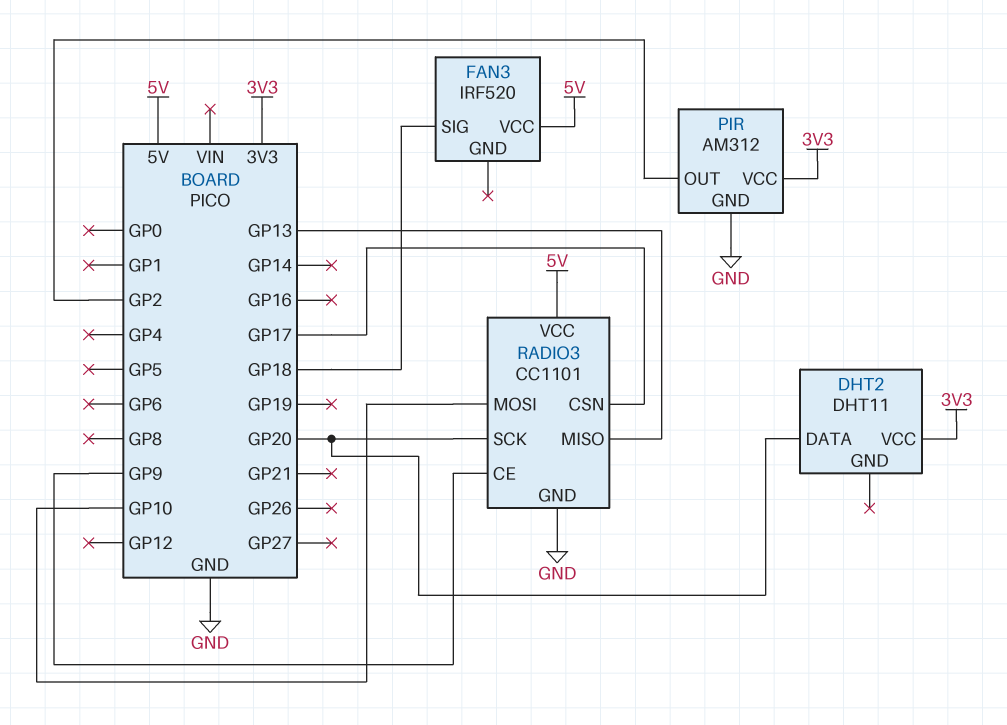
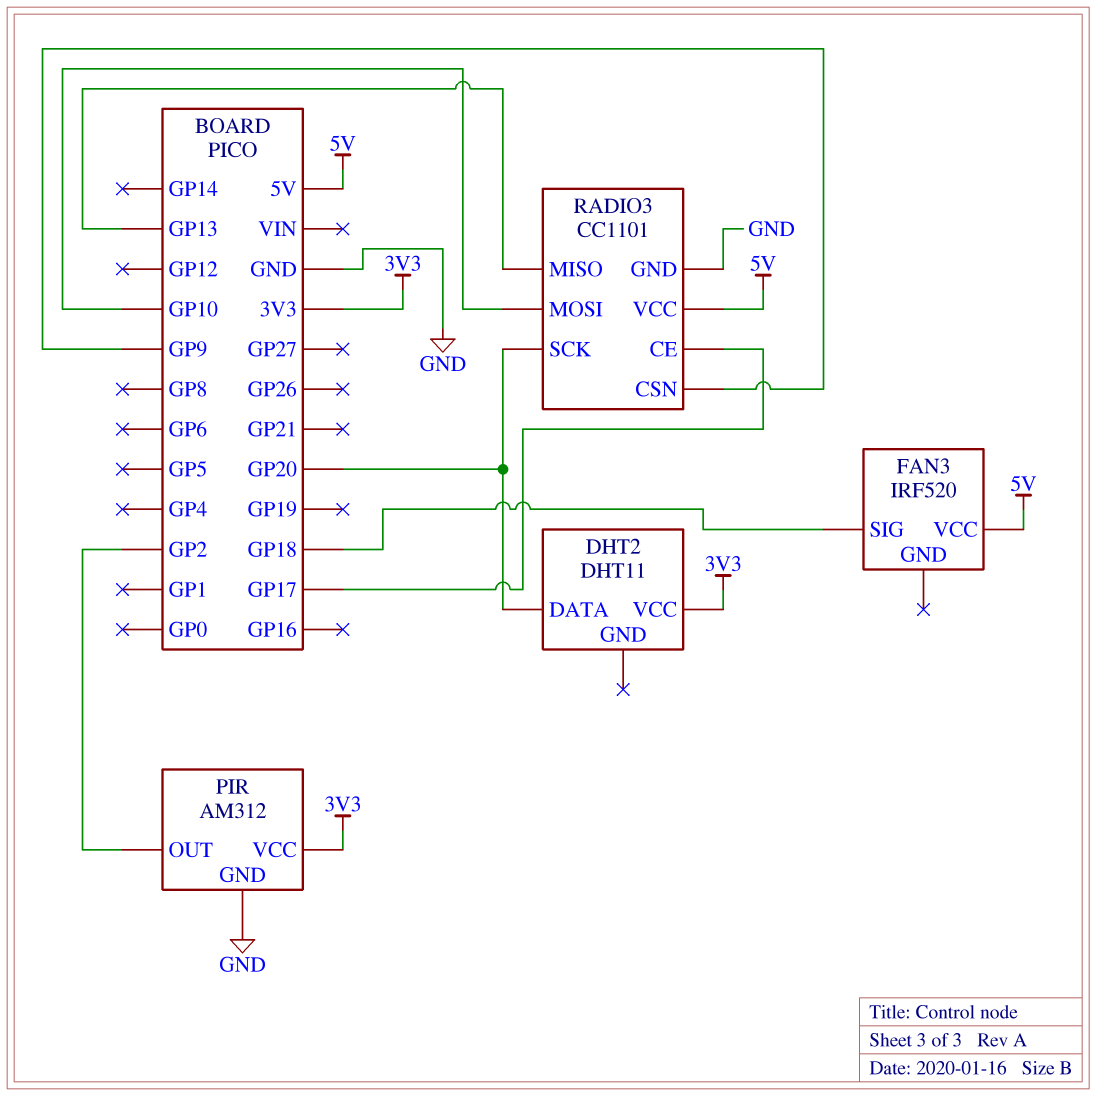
RADIO3 pin CE: GP9 -> GP17
RADIO3 pin CSN: GP17 -> GP9

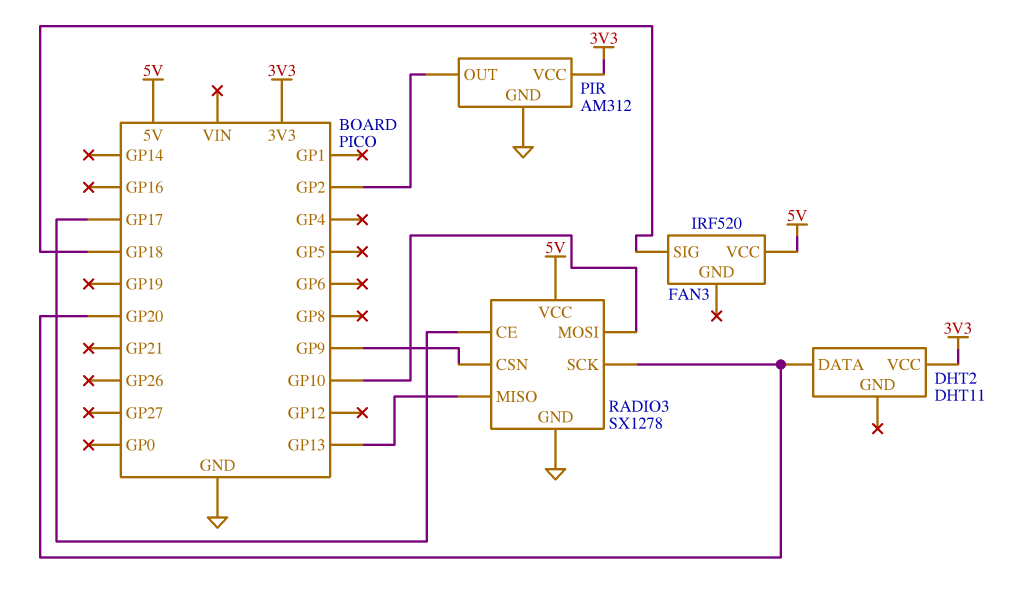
RADIO3: CC1101 -> SX1278

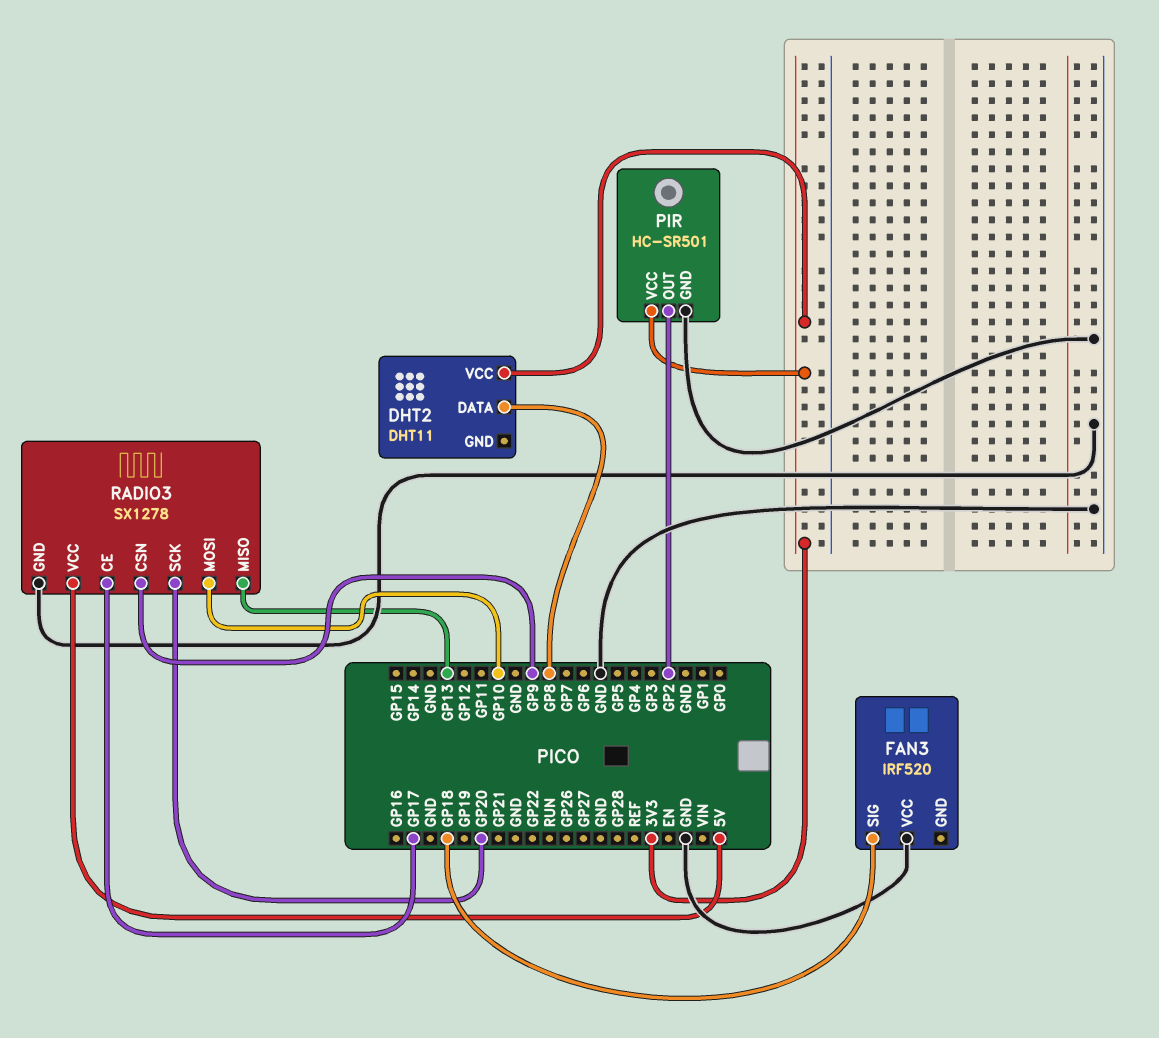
DHT2 pin DATA: GP20 -> GP8
FAN3 pin VCC: 5V -> GND
PIR: AM312 -> HC-SR501

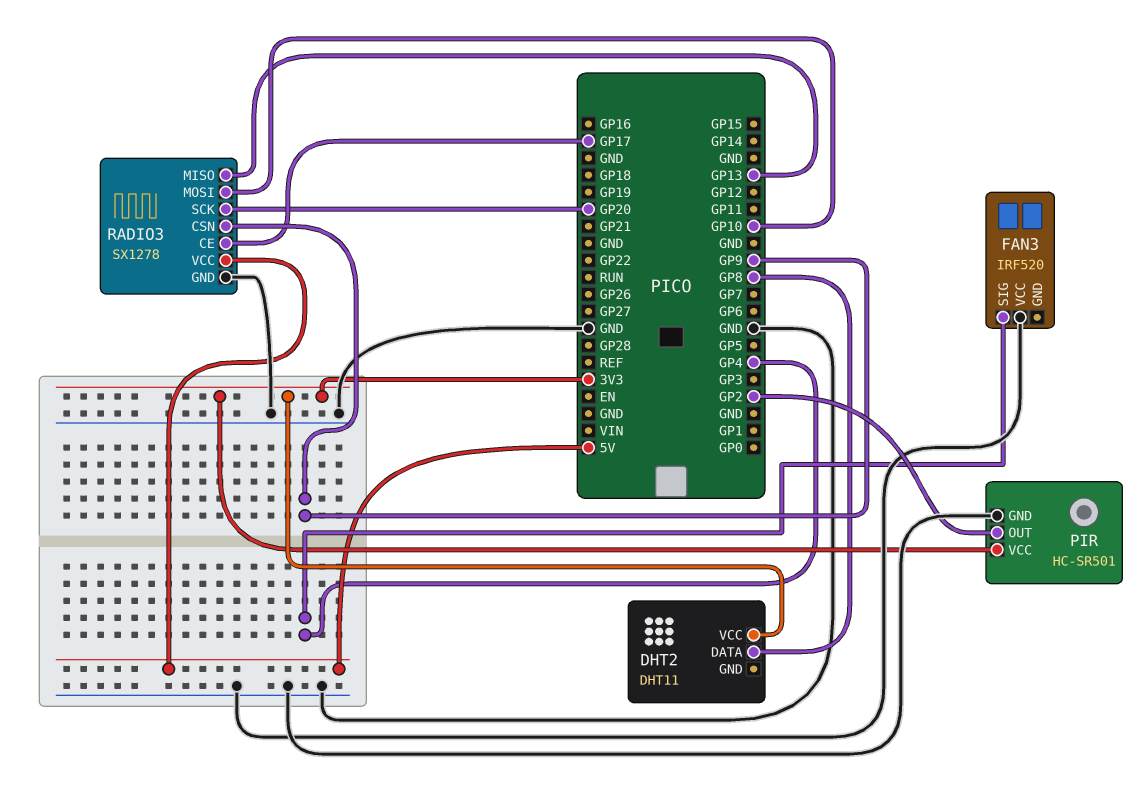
FAN3 pin SIG: GP18 -> GP4

